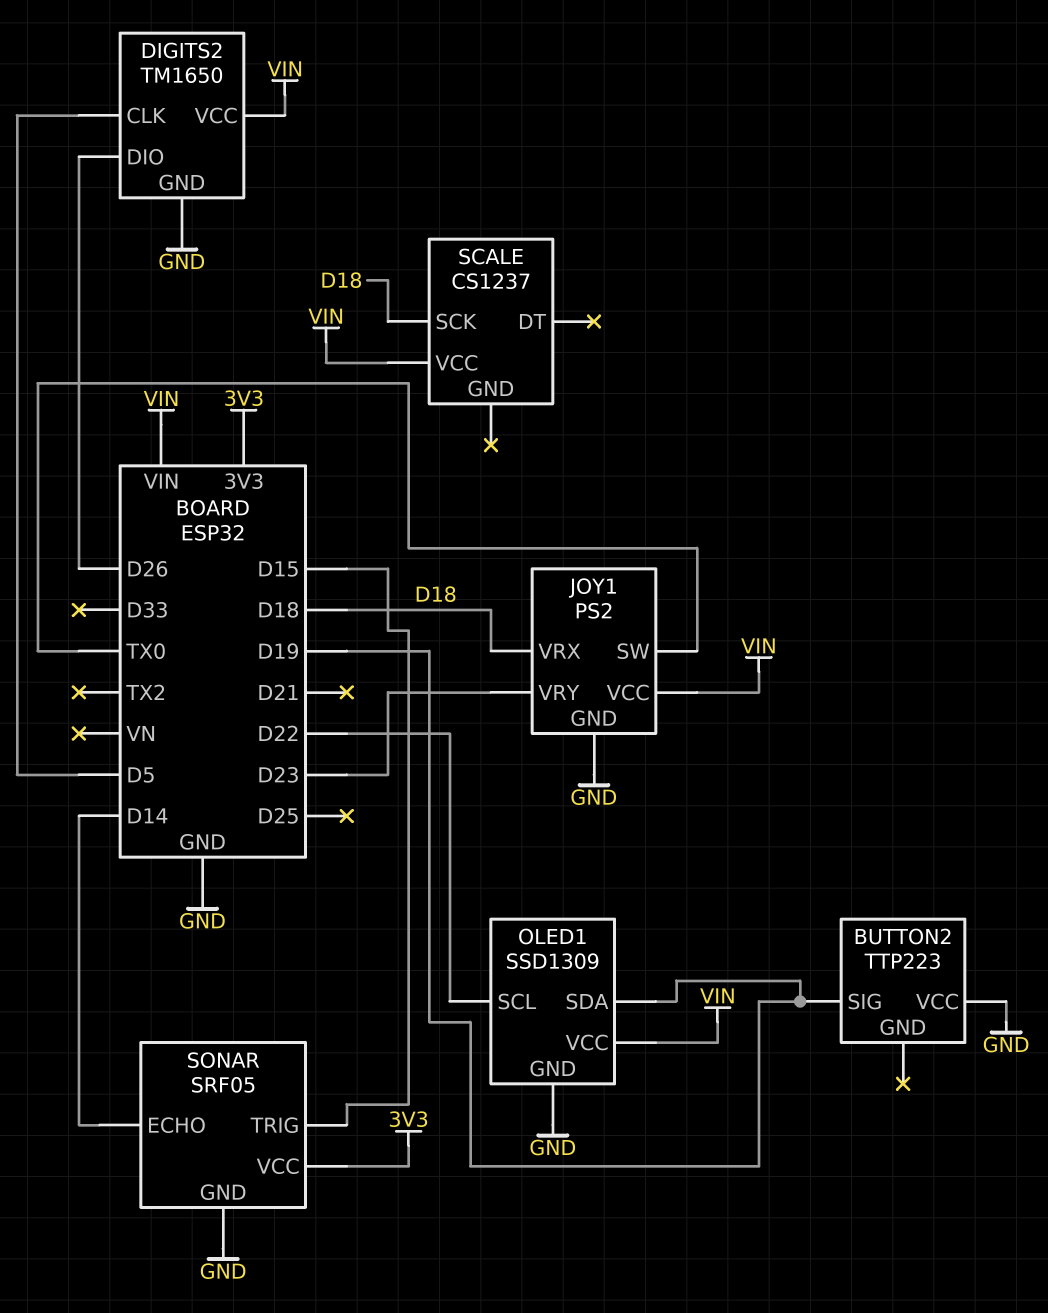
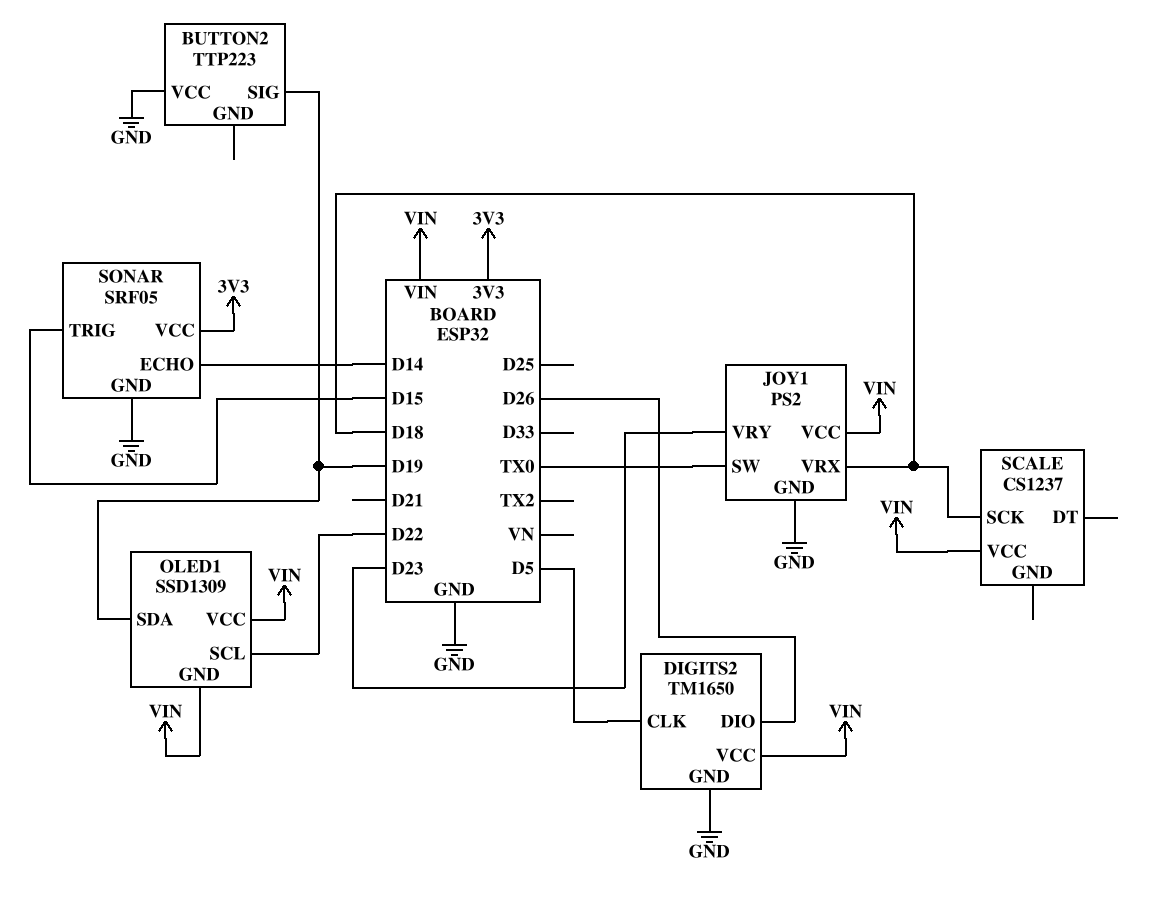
OLED1 pin GND: GND -> VIN

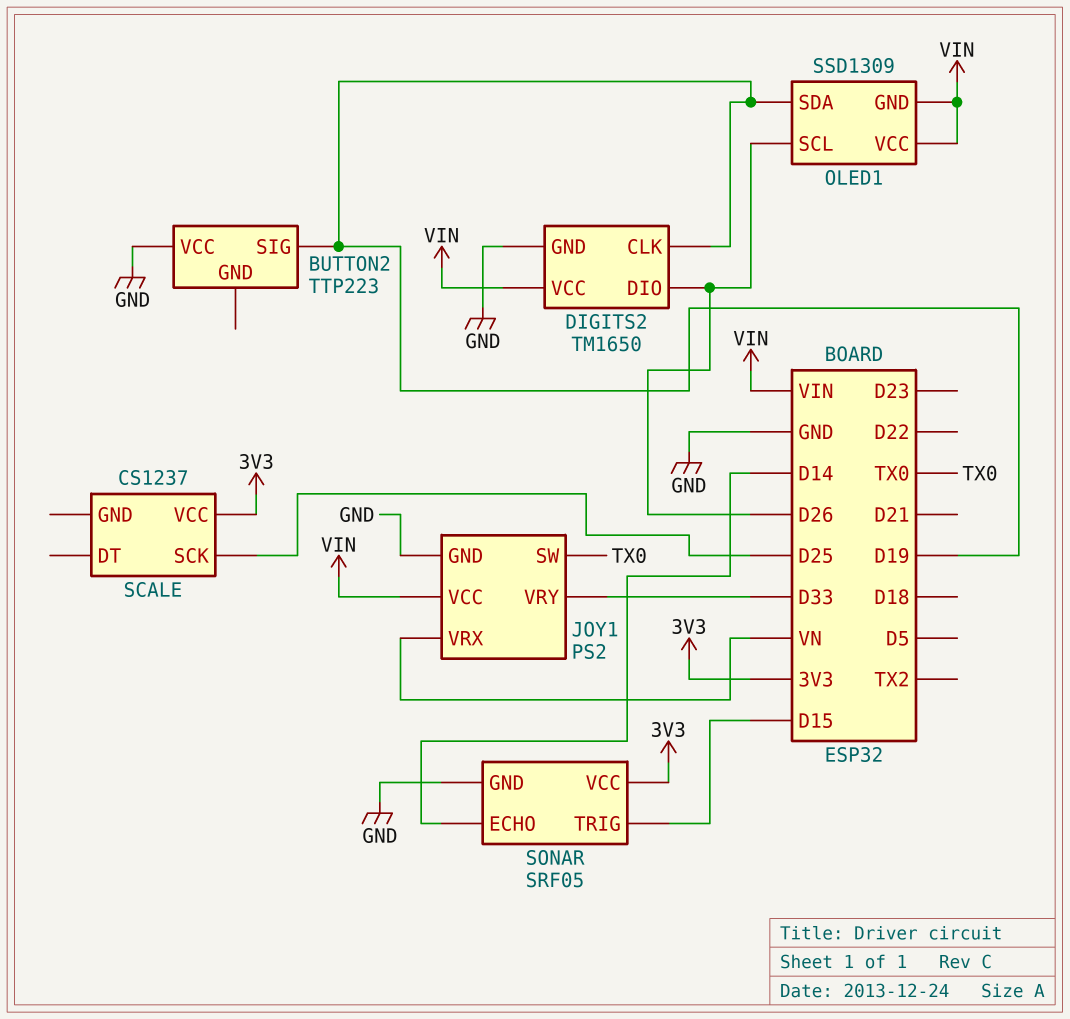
DIGITS2 pin CLK: D5 -> D19
JOY1 pin VRX: D18 -> VN
JOY1 pin VRY: D23 -> D33
OLED1 pin SCL: D22 -> D26
SCALE pin SCK: D18 -> D25
SCALE pin VCC: VIN -> 3V3

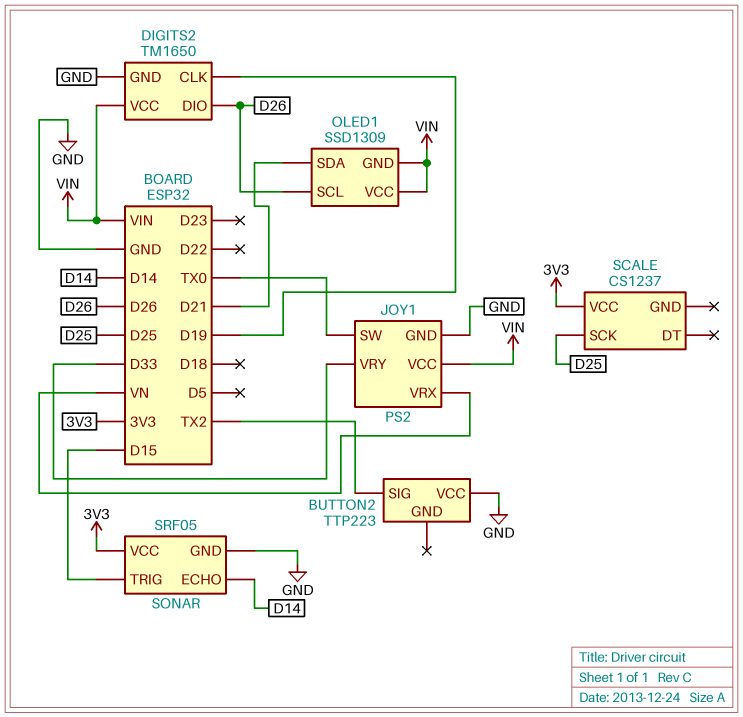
BUTTON2 pin SIG: D19 -> TX2
OLED1 pin SDA: D19 -> D21

